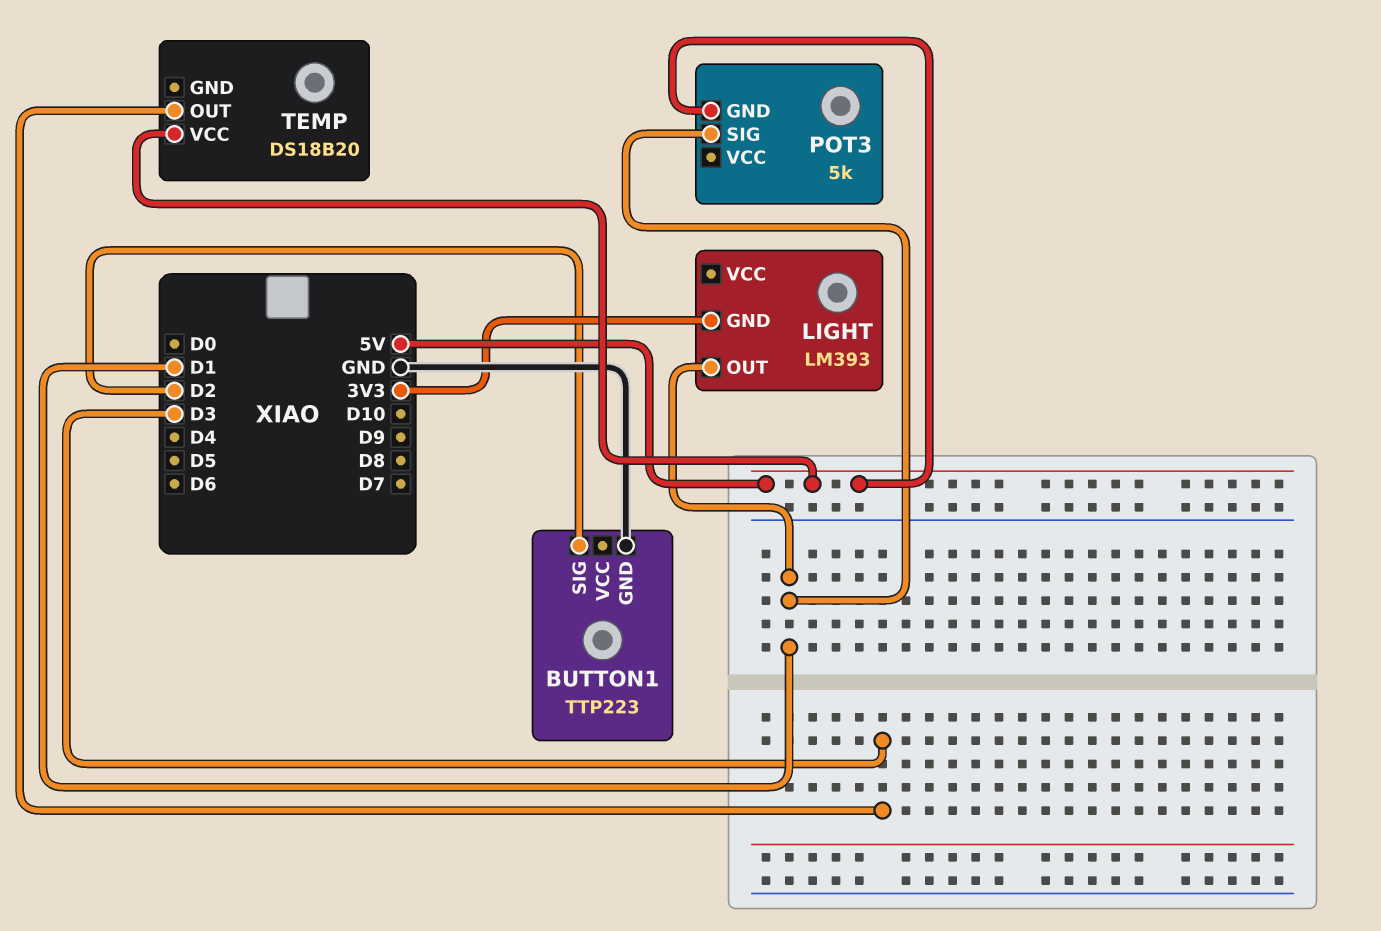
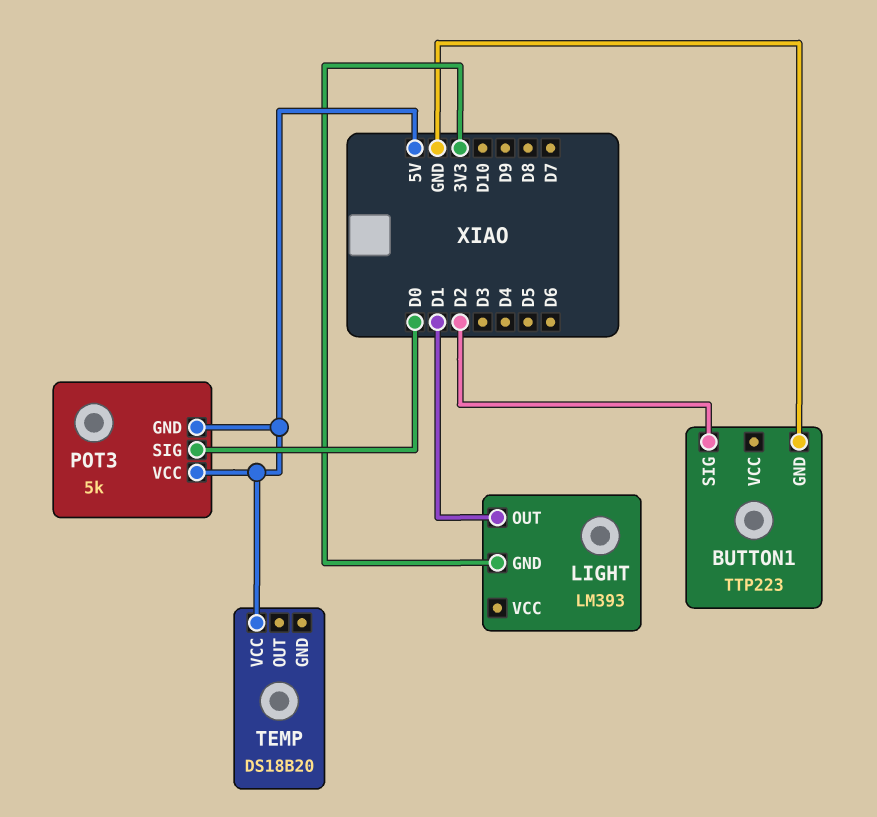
POT3 pin SIG: D1 -> D0
POT3 pin VCC: none -> 5V
TEMP pin OUT: D3 -> none

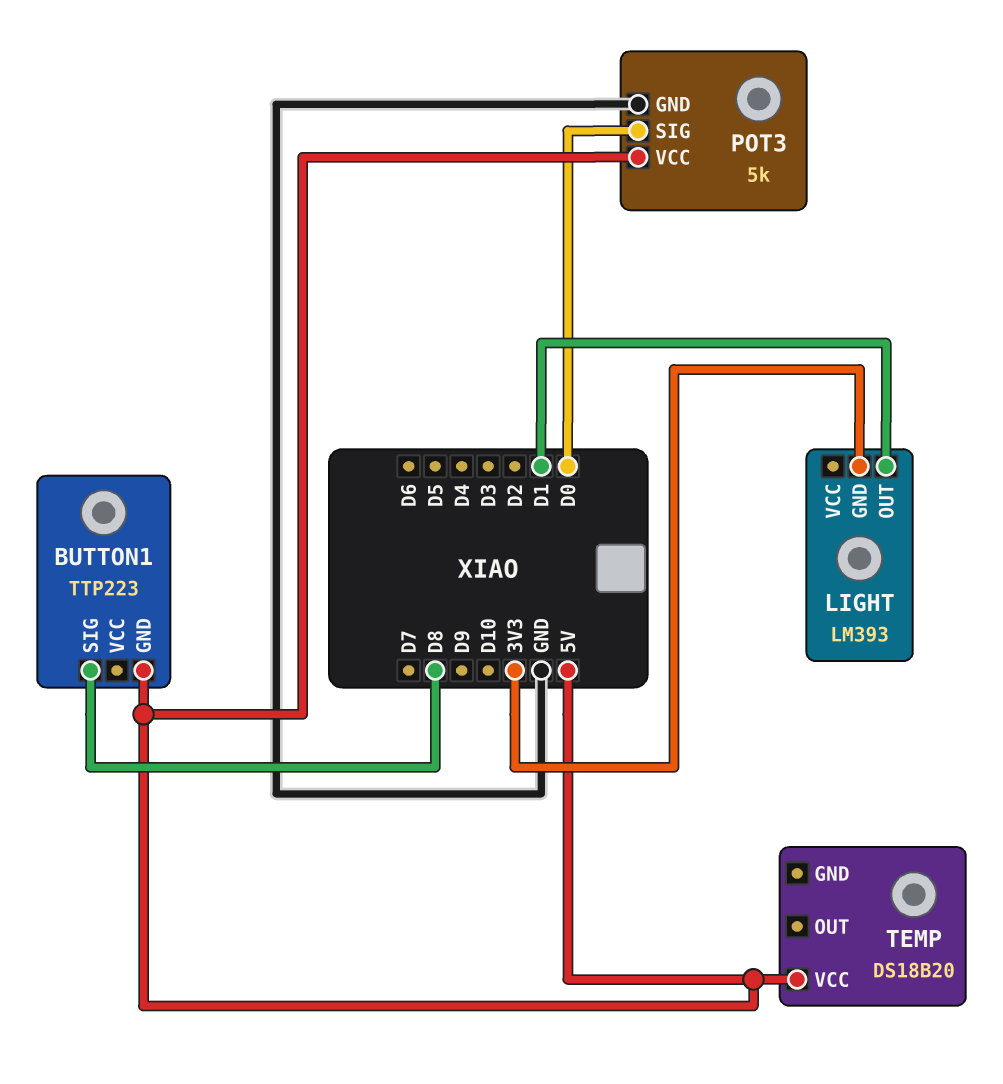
BUTTON1 pin GND: GND -> 5V
BUTTON1 pin SIG: D2 -> D8
POT3 pin GND: 5V -> GND

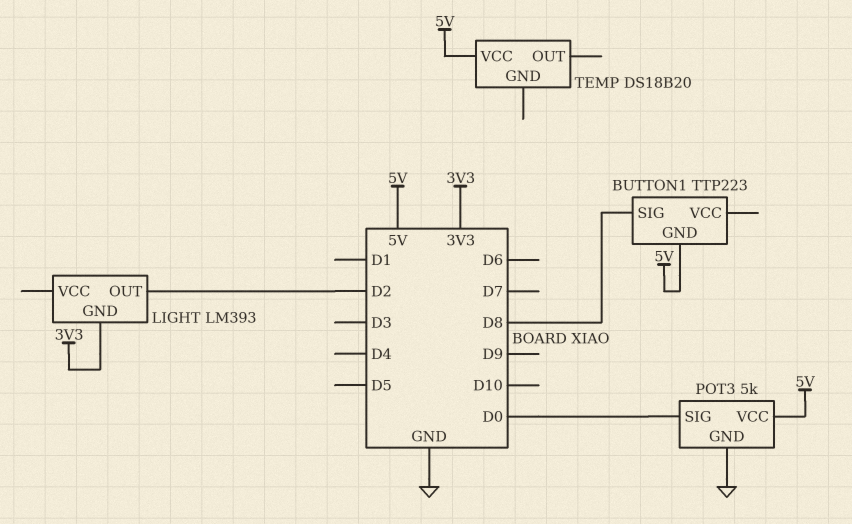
LIGHT pin OUT: D1 -> D2

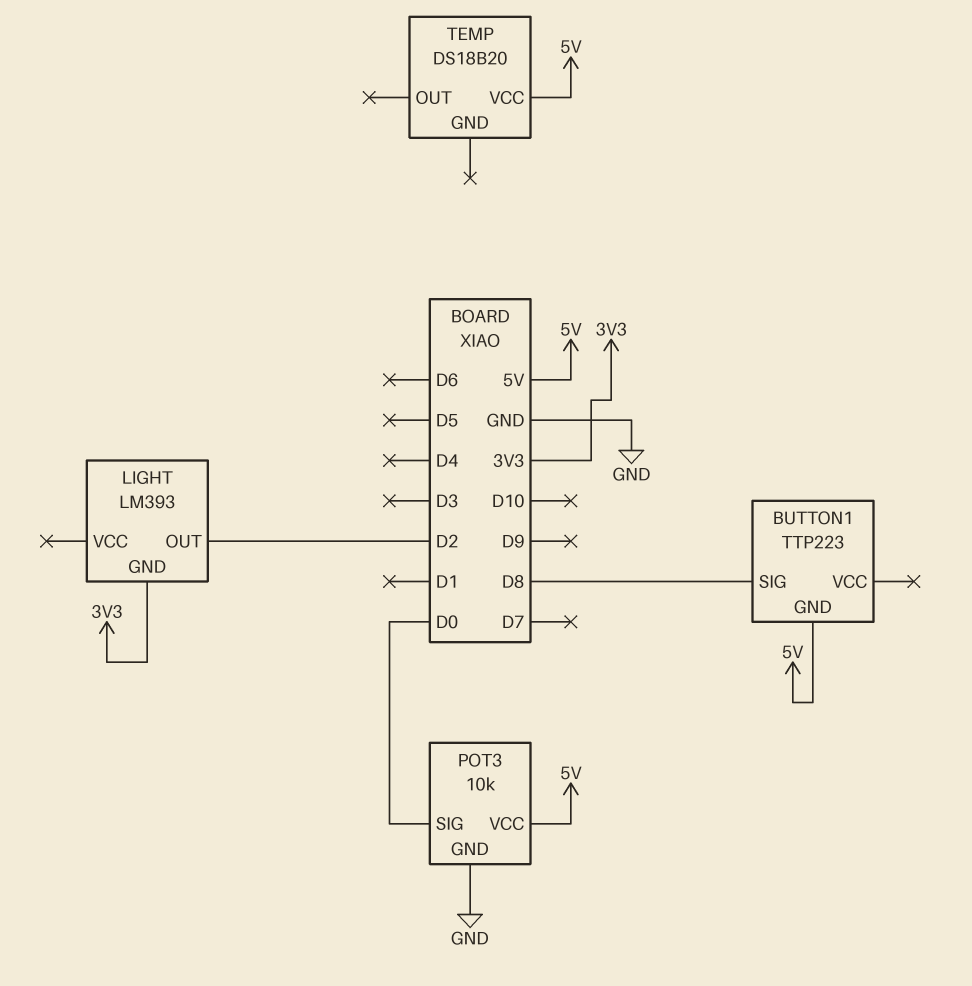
POT3: 5k -> 10k

